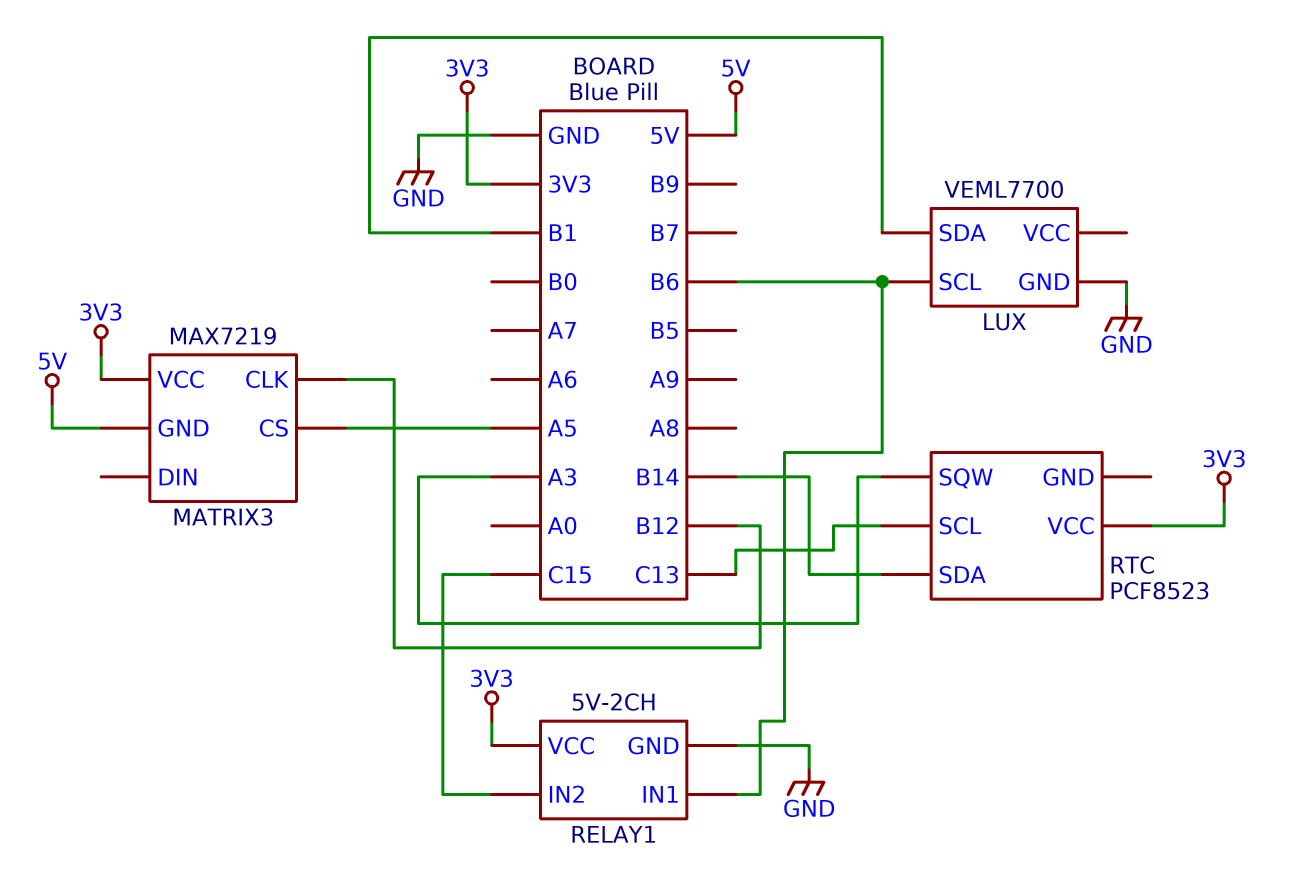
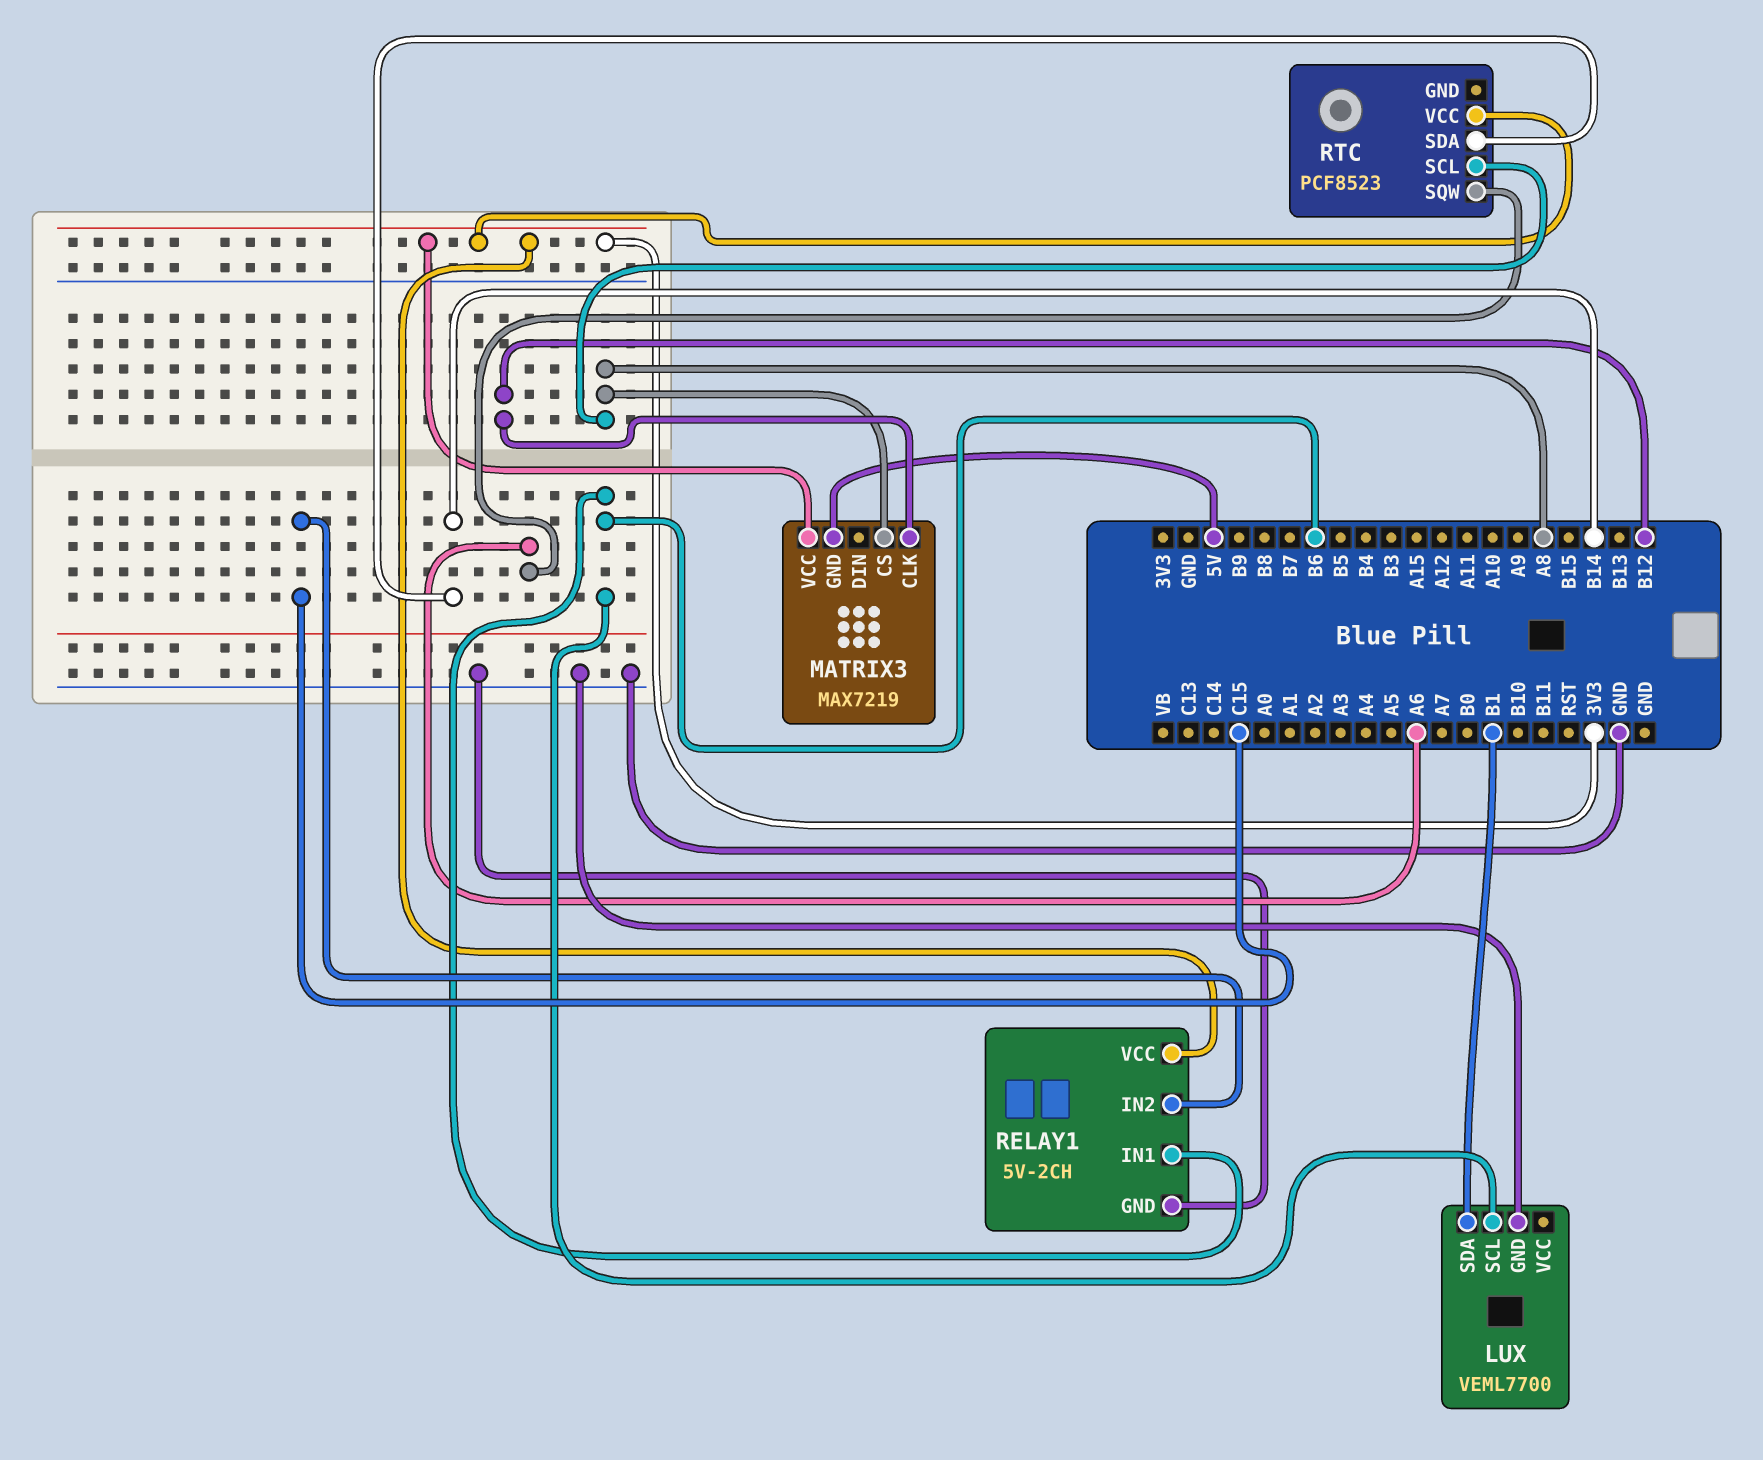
MATRIX3 pin CS: A5 -> A8
RTC pin SCL: C13 -> A8
RTC pin SQW: A3 -> A6

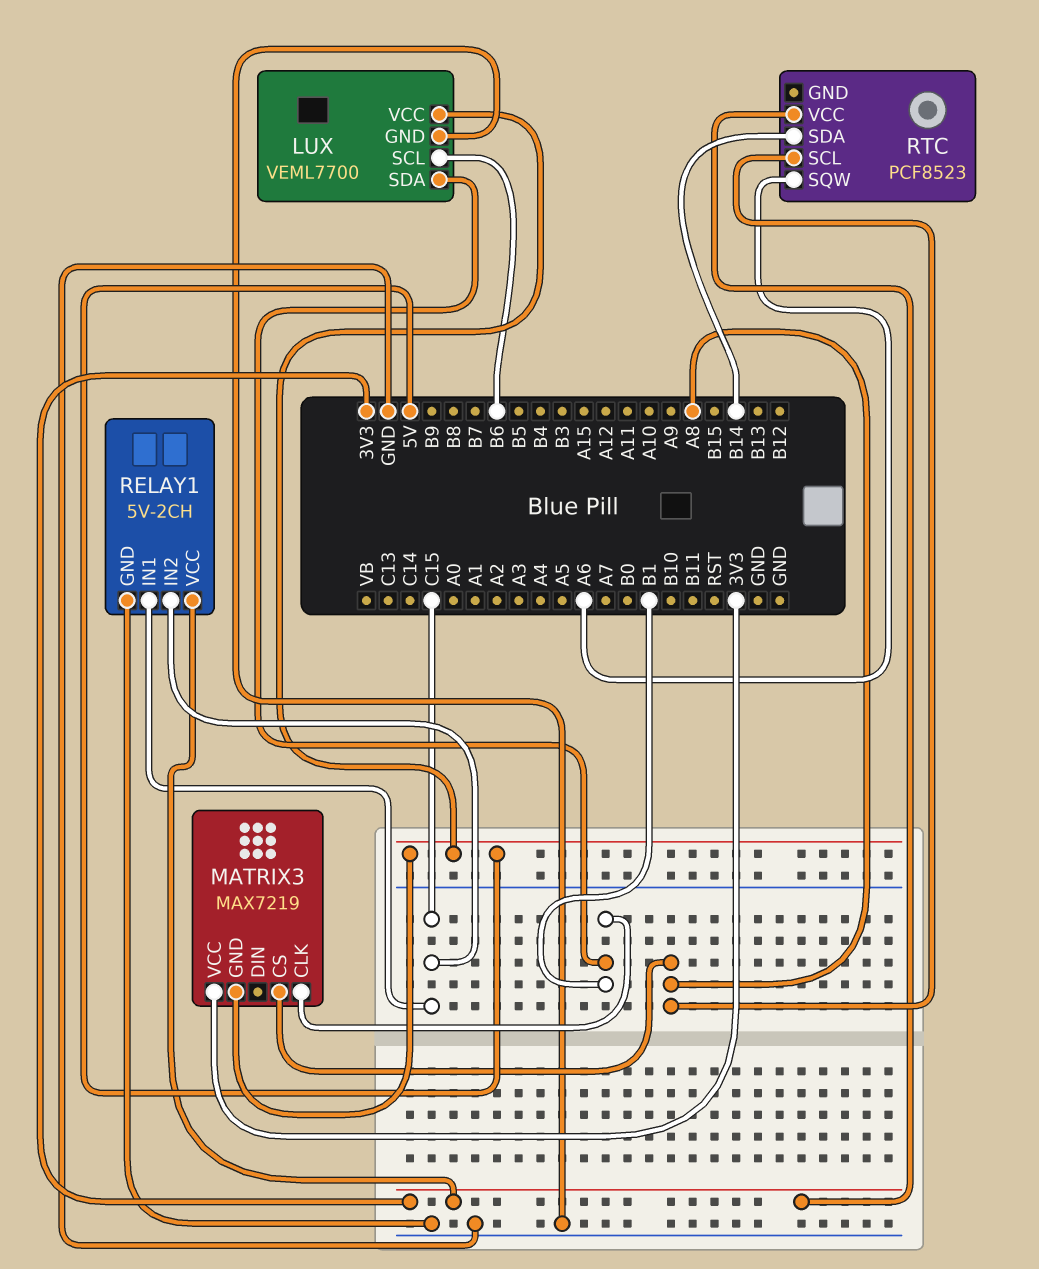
LUX pin VCC: none -> 5V
MATRIX3 pin CLK: B12 -> B1
RELAY1 pin IN1: B6 -> C15

